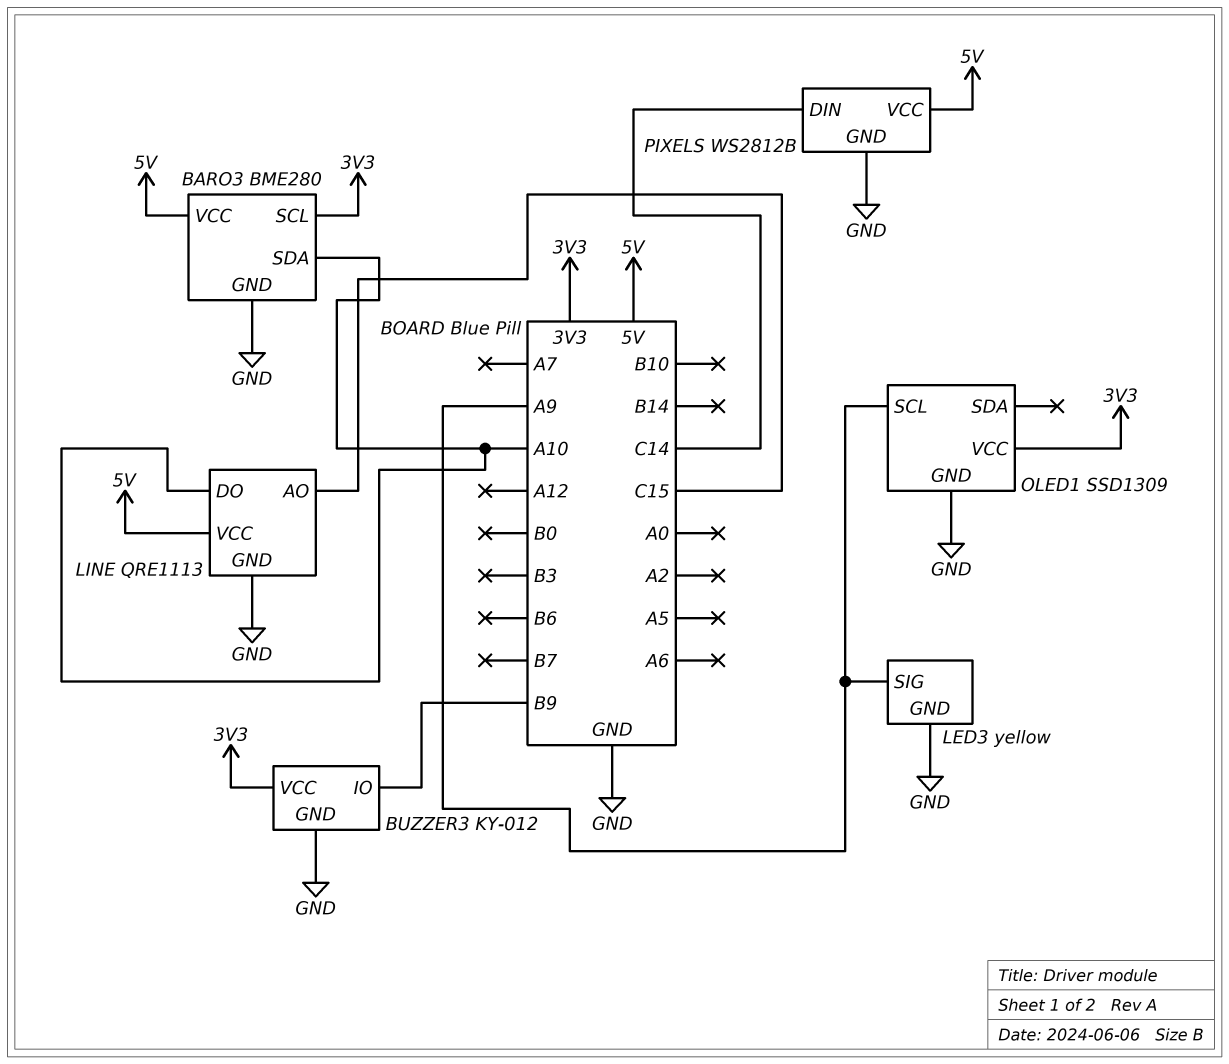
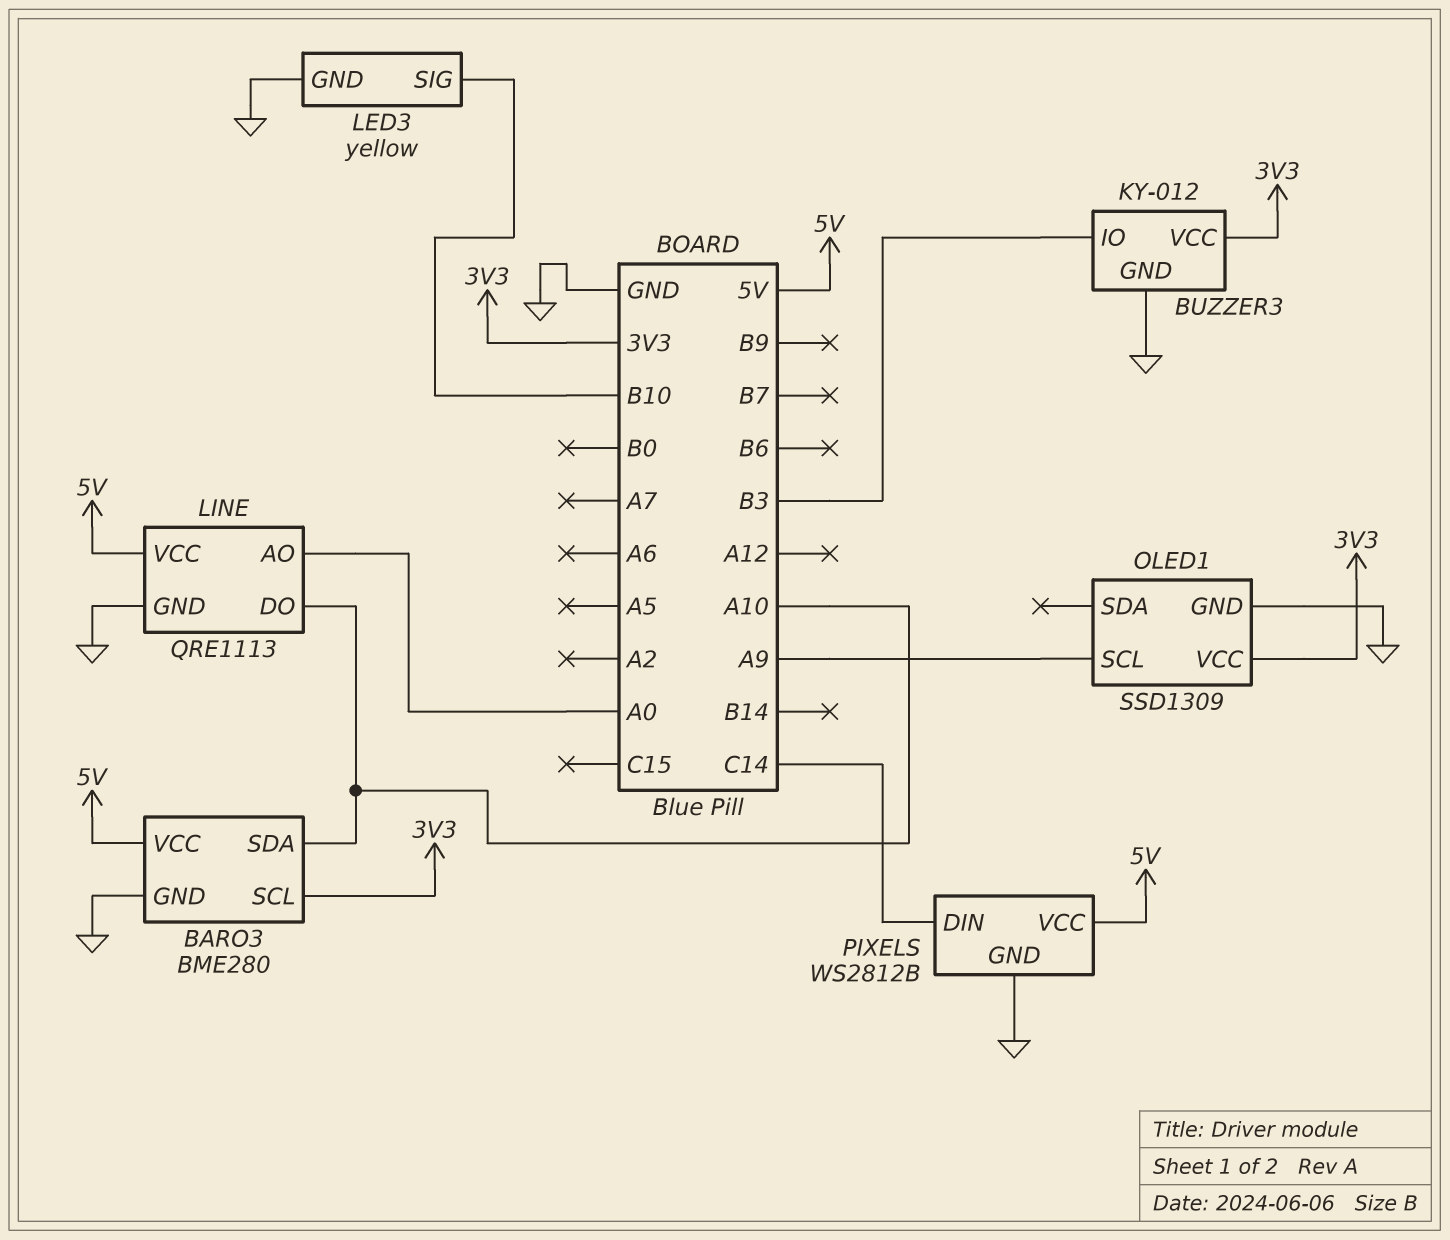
BUZZER3 pin IO: B9 -> B3
LED3 pin SIG: A9 -> B10
LINE pin AO: C15 -> A0

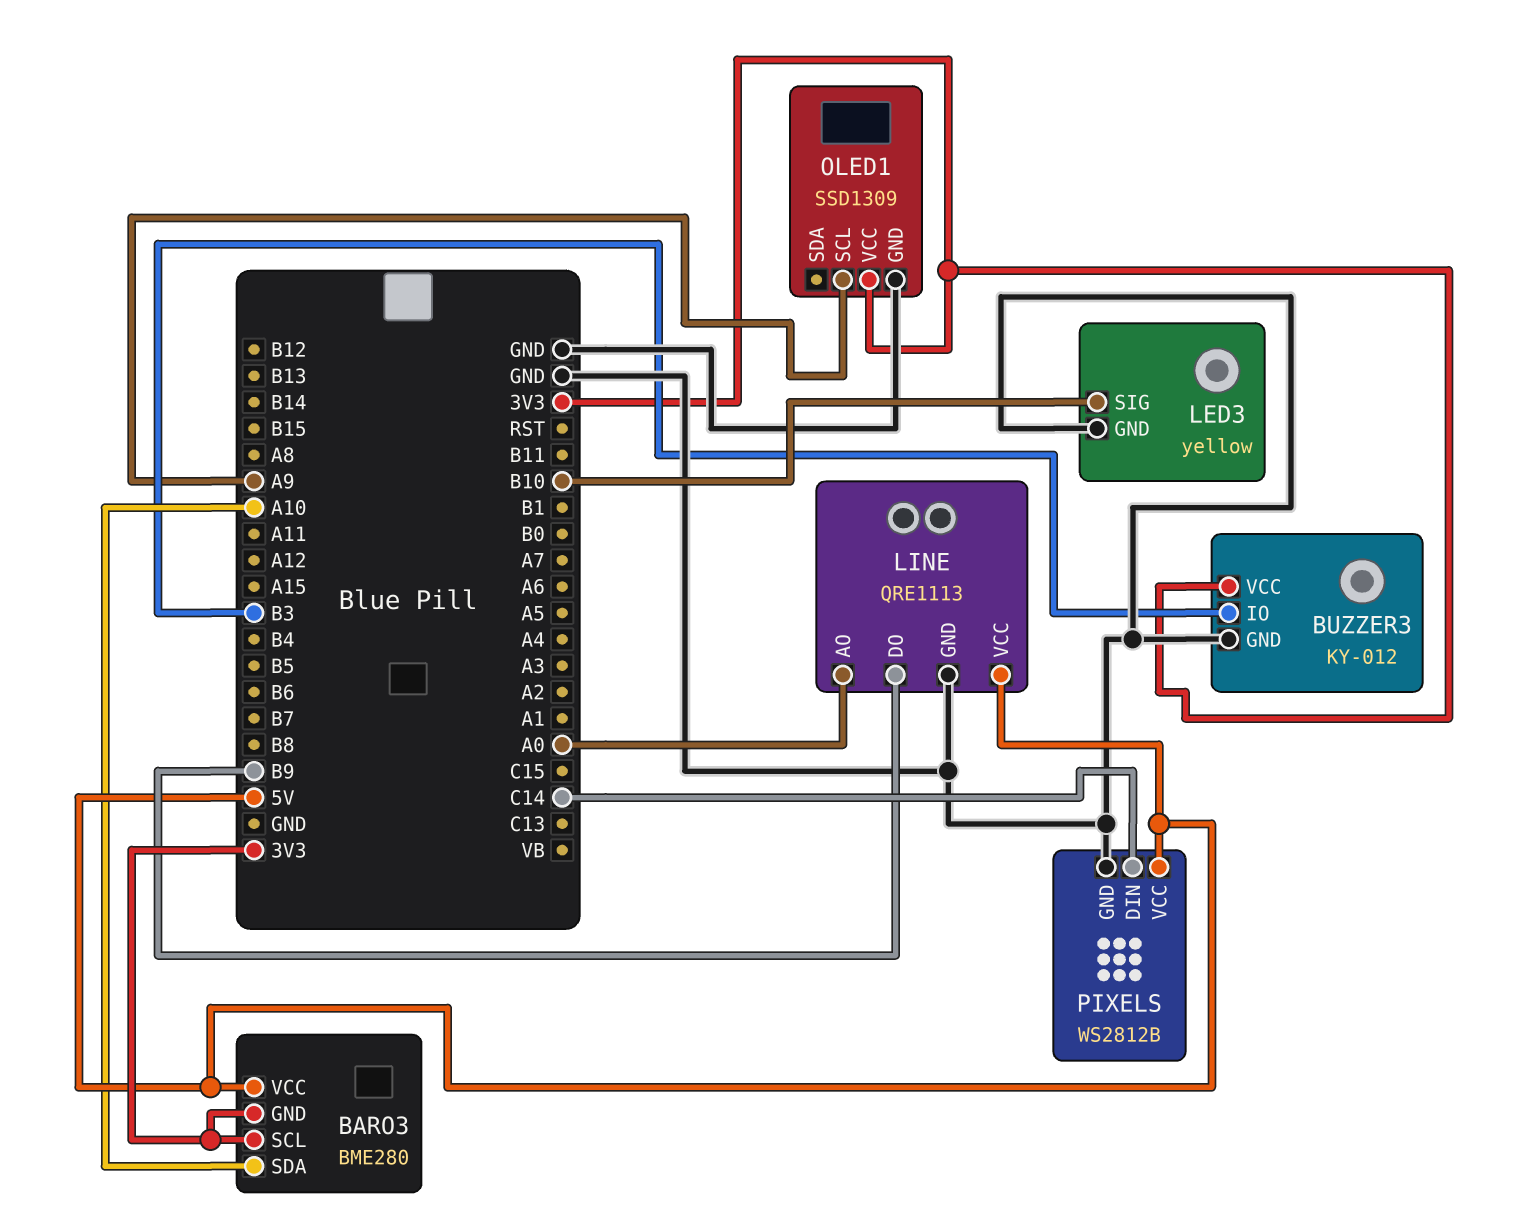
BARO3 pin GND: GND -> 3V3
LINE pin DO: A10 -> B9

